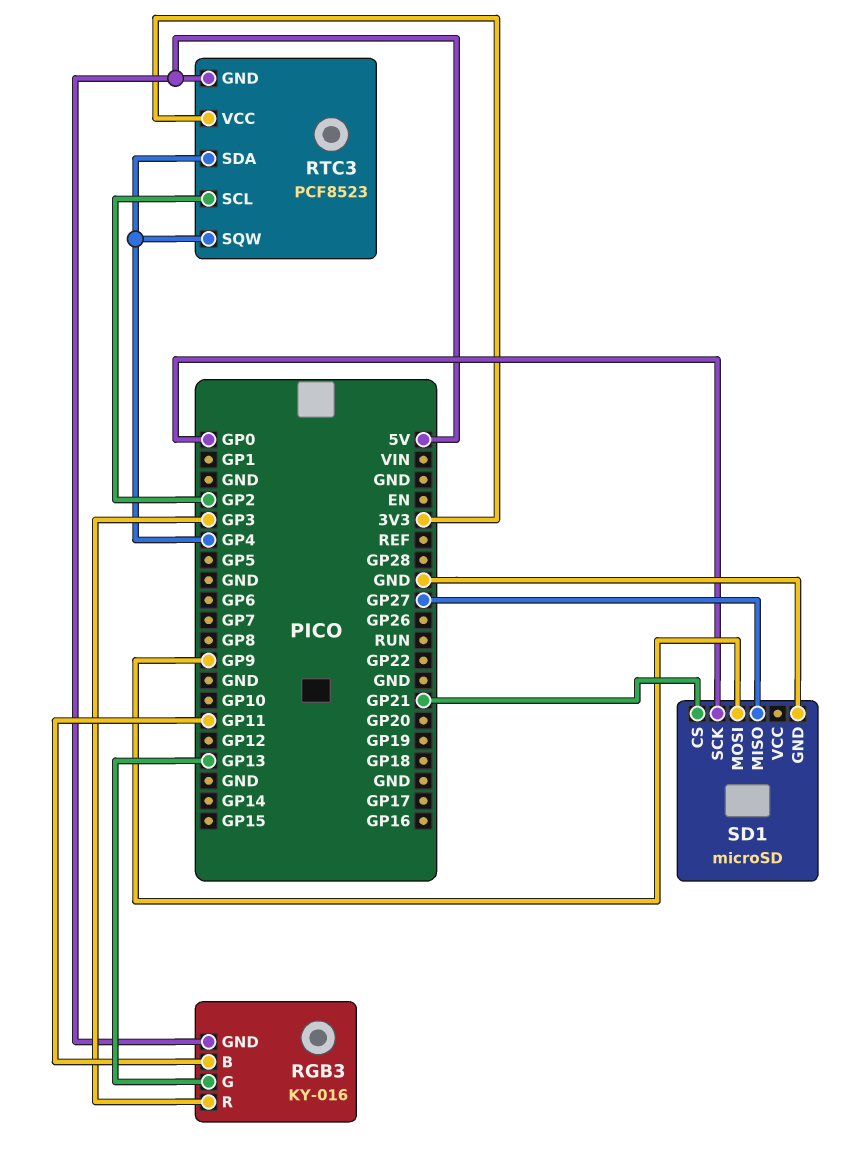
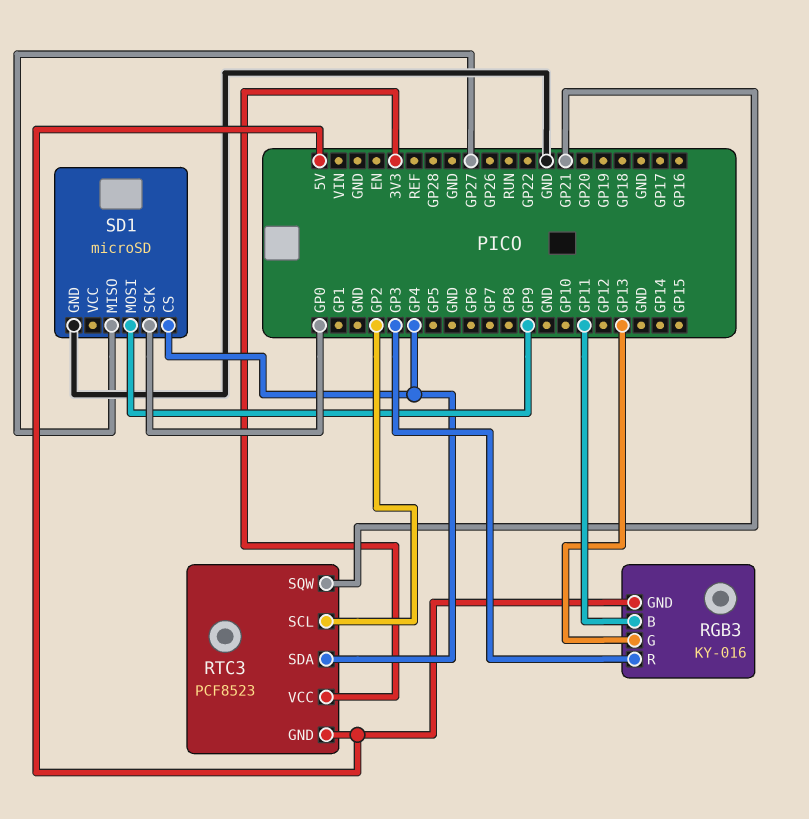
RTC3 pin SQW: GP4 -> GP21
SD1 pin CS: GP21 -> GP4

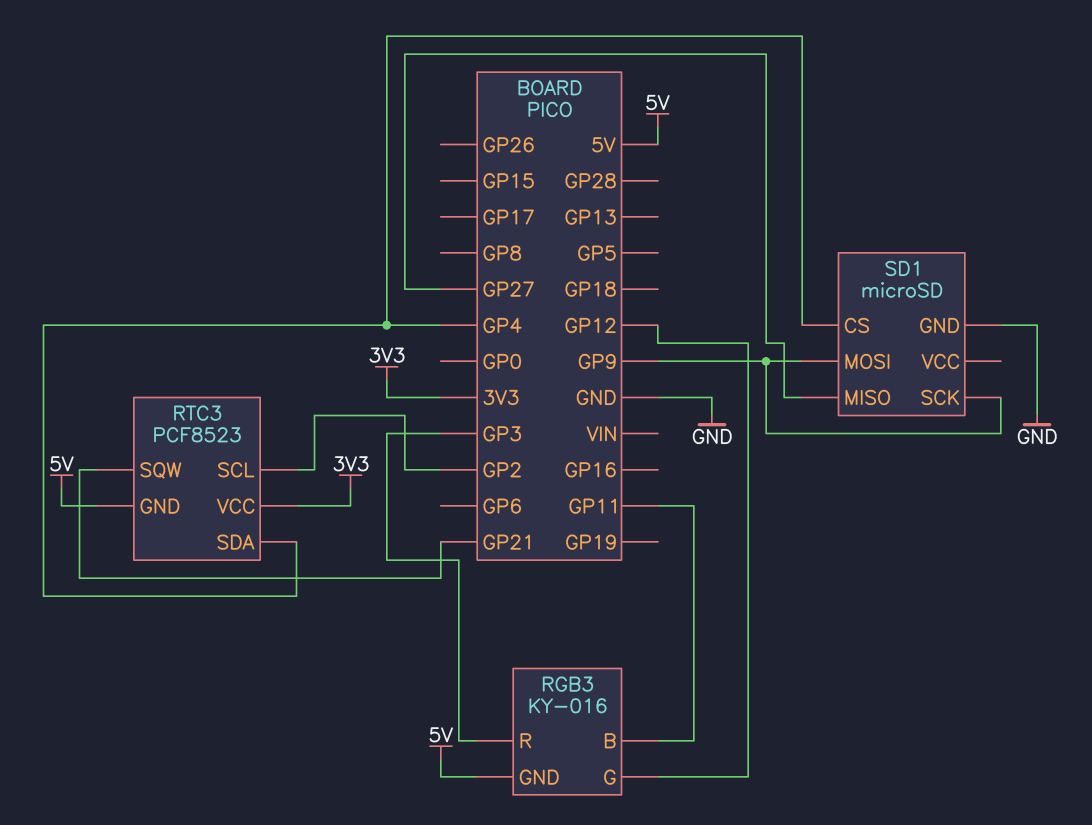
RGB3 pin G: GP13 -> GP12
SD1 pin SCK: GP0 -> GP9

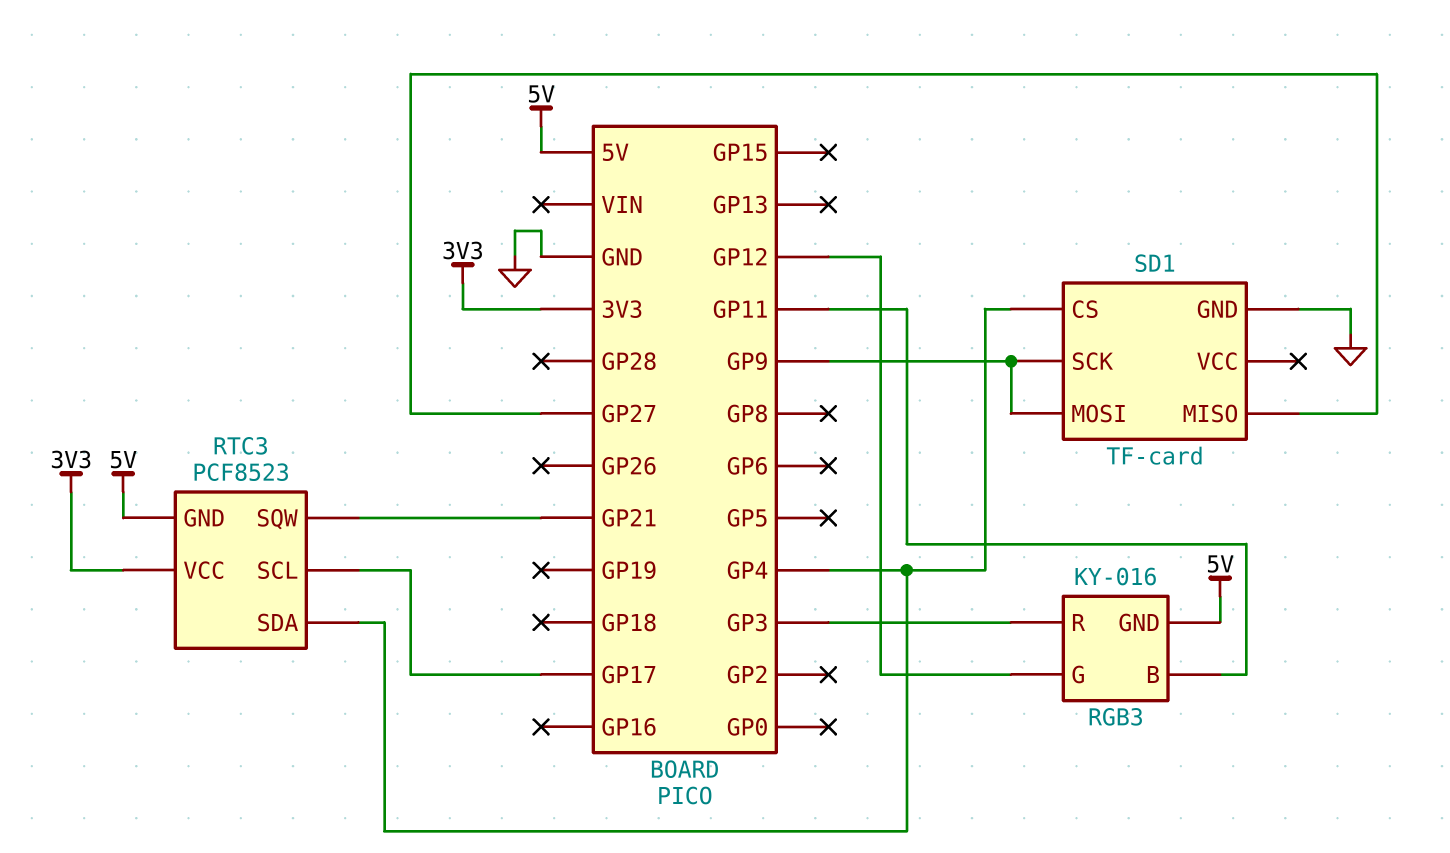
RTC3 pin SCL: GP2 -> GP17
SD1: microSD -> TF-card

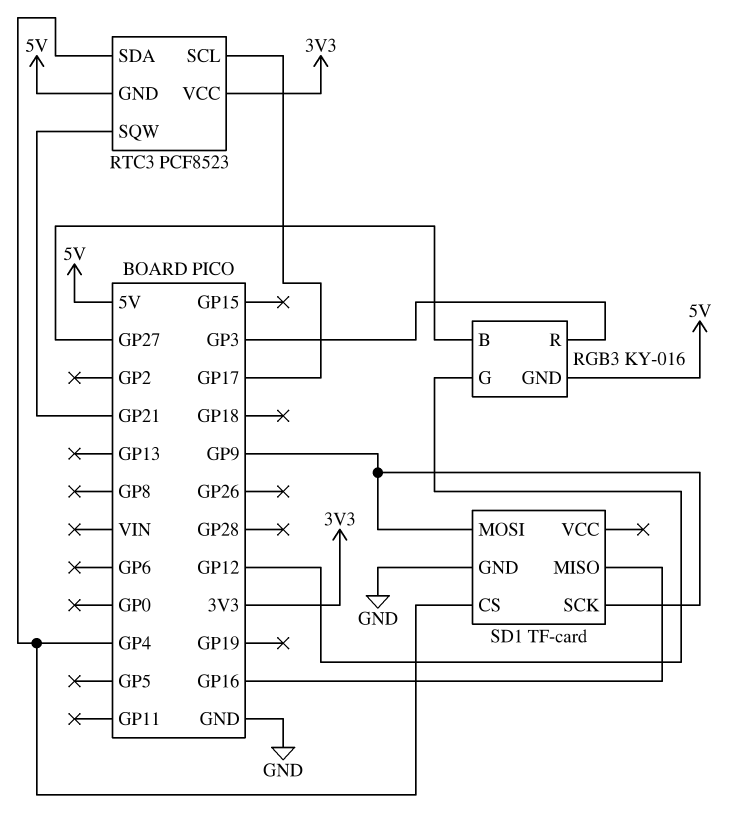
RGB3 pin B: GP11 -> GP27
SD1 pin MISO: GP27 -> GP16

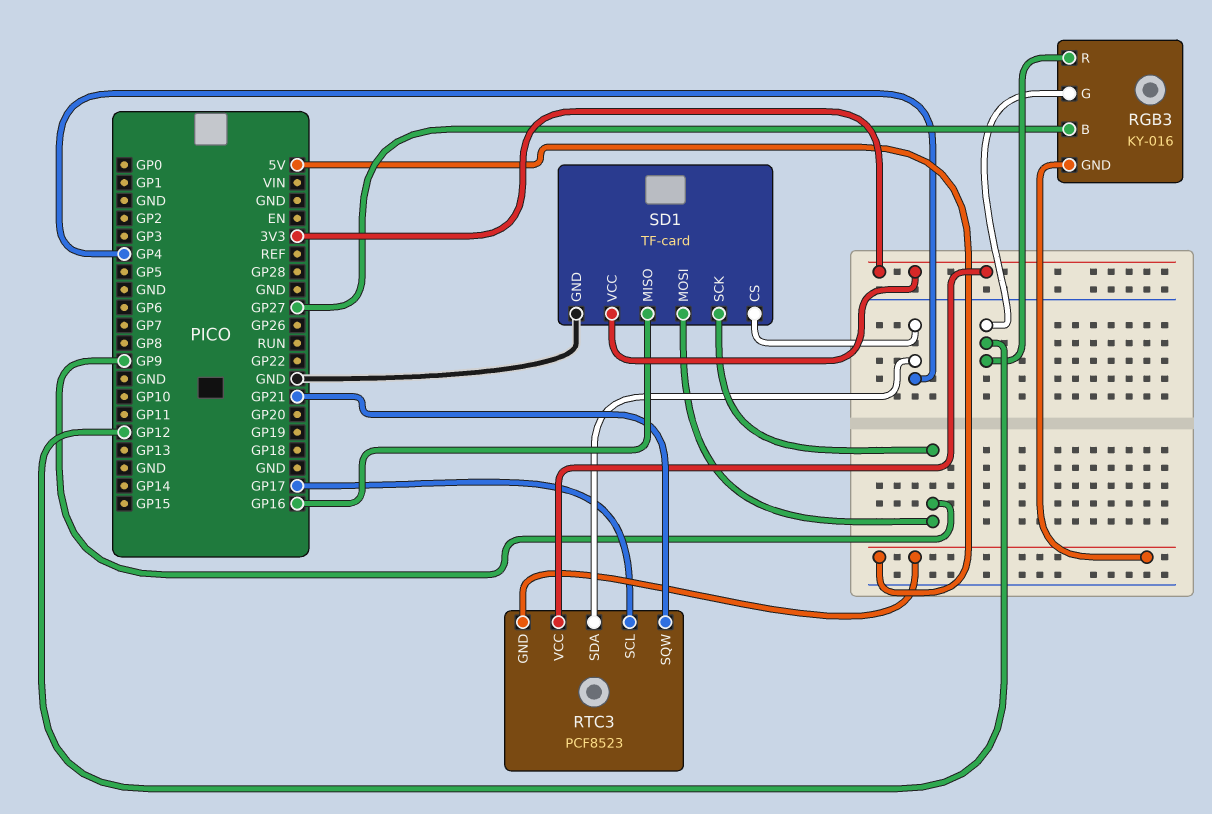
RGB3 pin R: GP3 -> GP12
SD1 pin VCC: none -> 3V3

